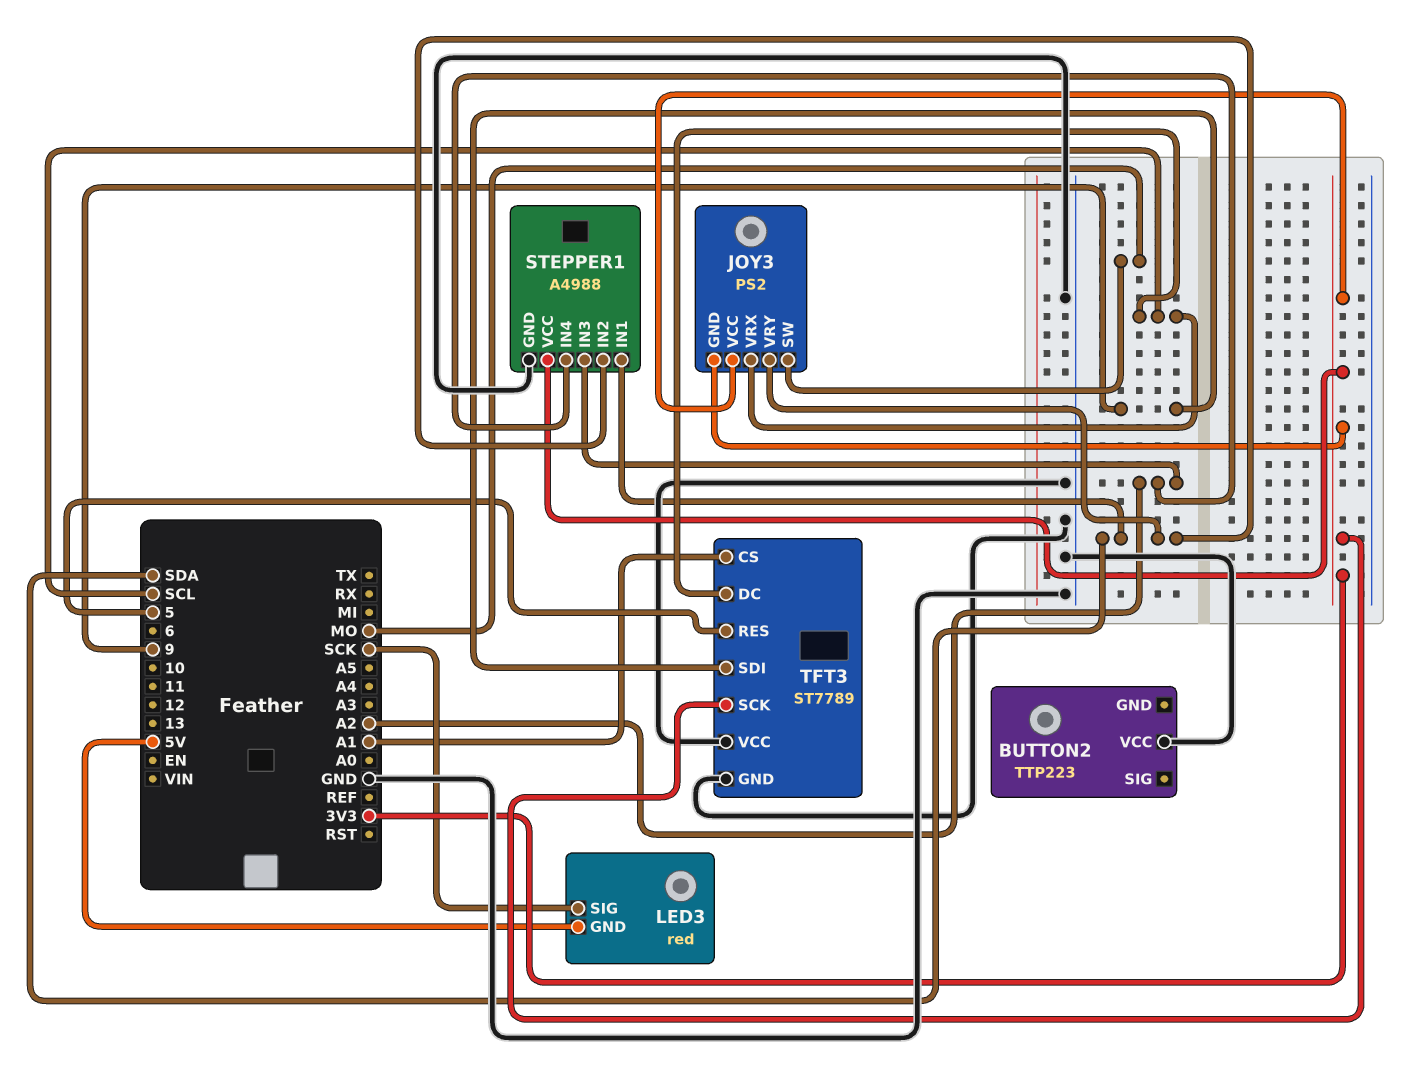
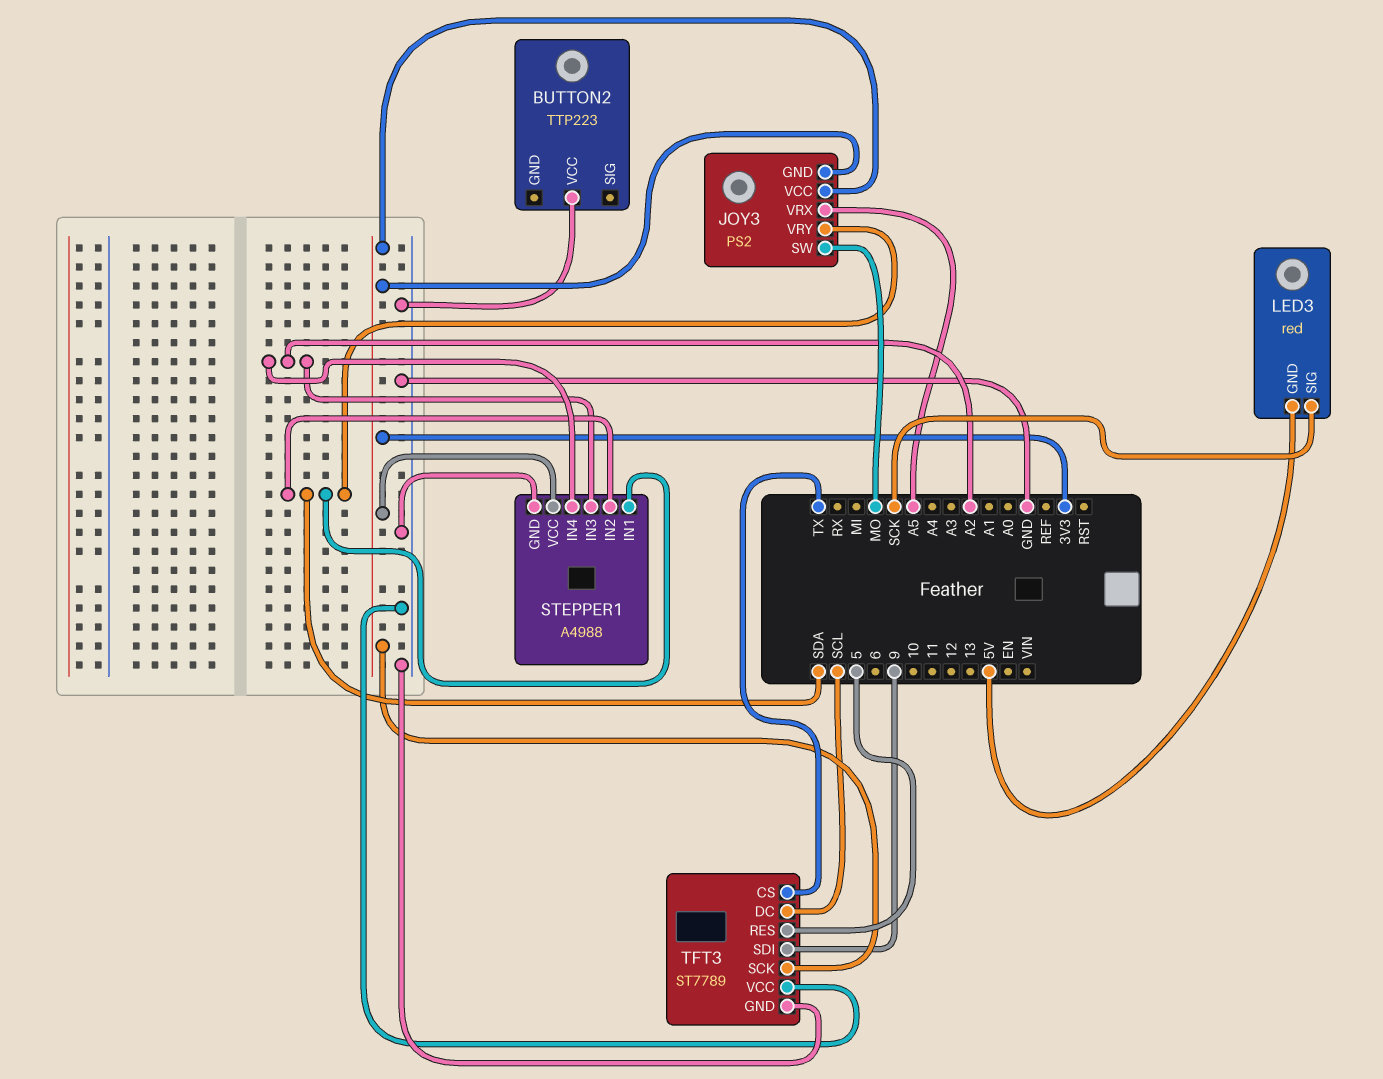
JOY3 pin VRX: SCL -> A5
TFT3 pin CS: A1 -> TX

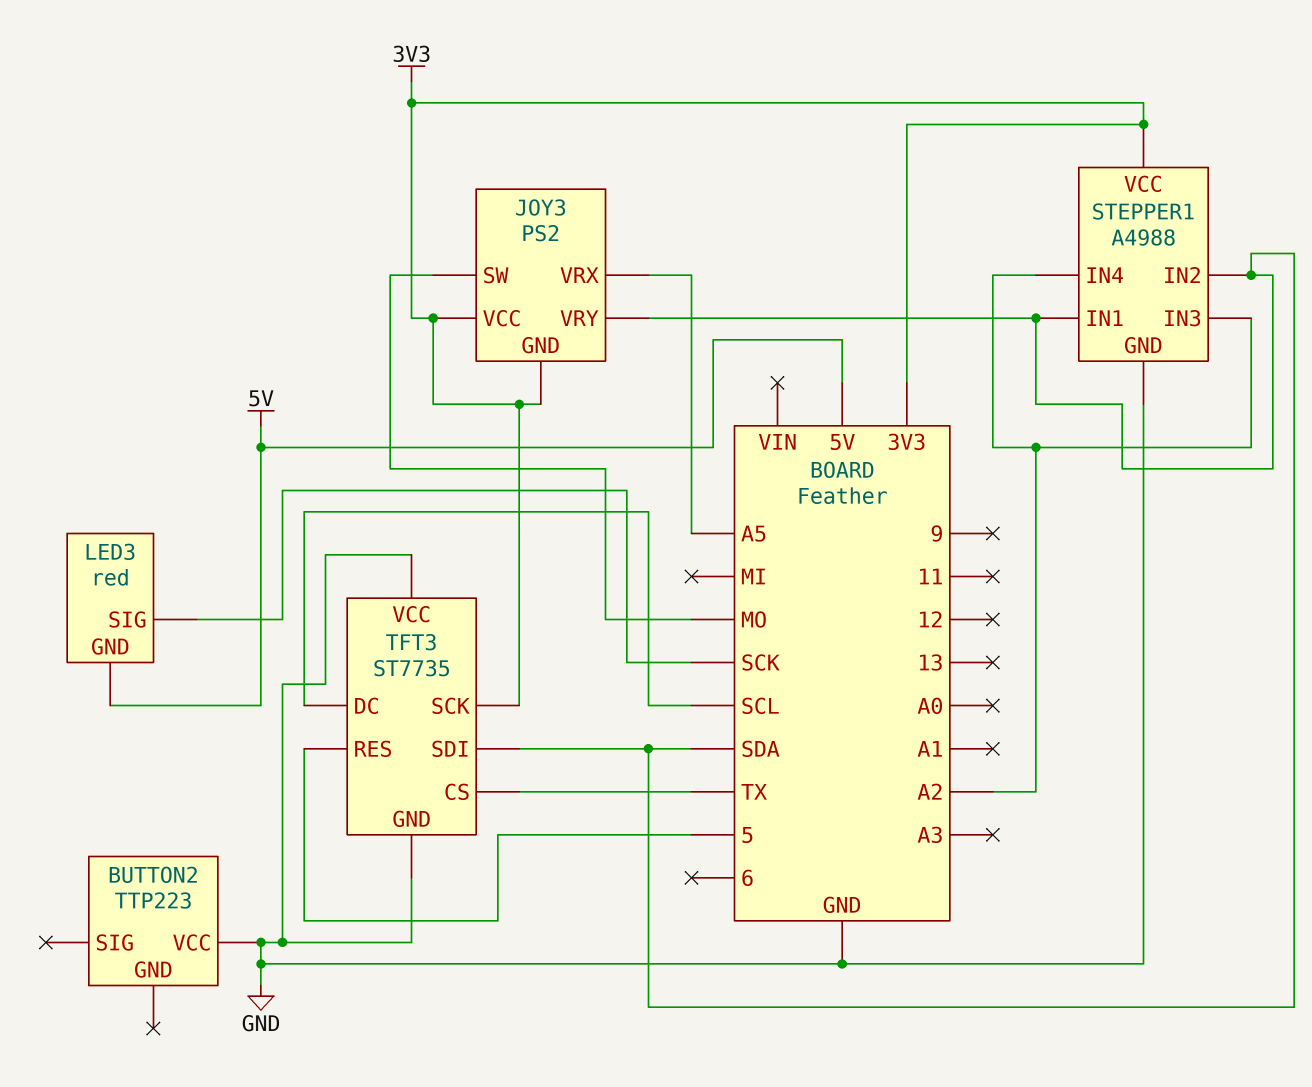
TFT3: ST7789 -> ST7735
TFT3 pin SDI: 9 -> SDA

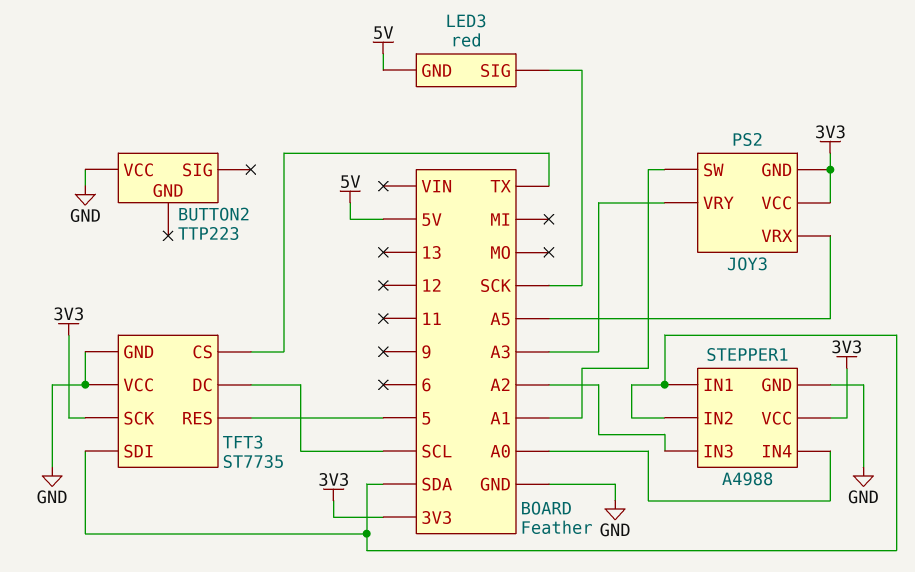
JOY3 pin SW: MO -> A1
JOY3 pin VRY: SDA -> A3
STEPPER1 pin IN4: A2 -> A0

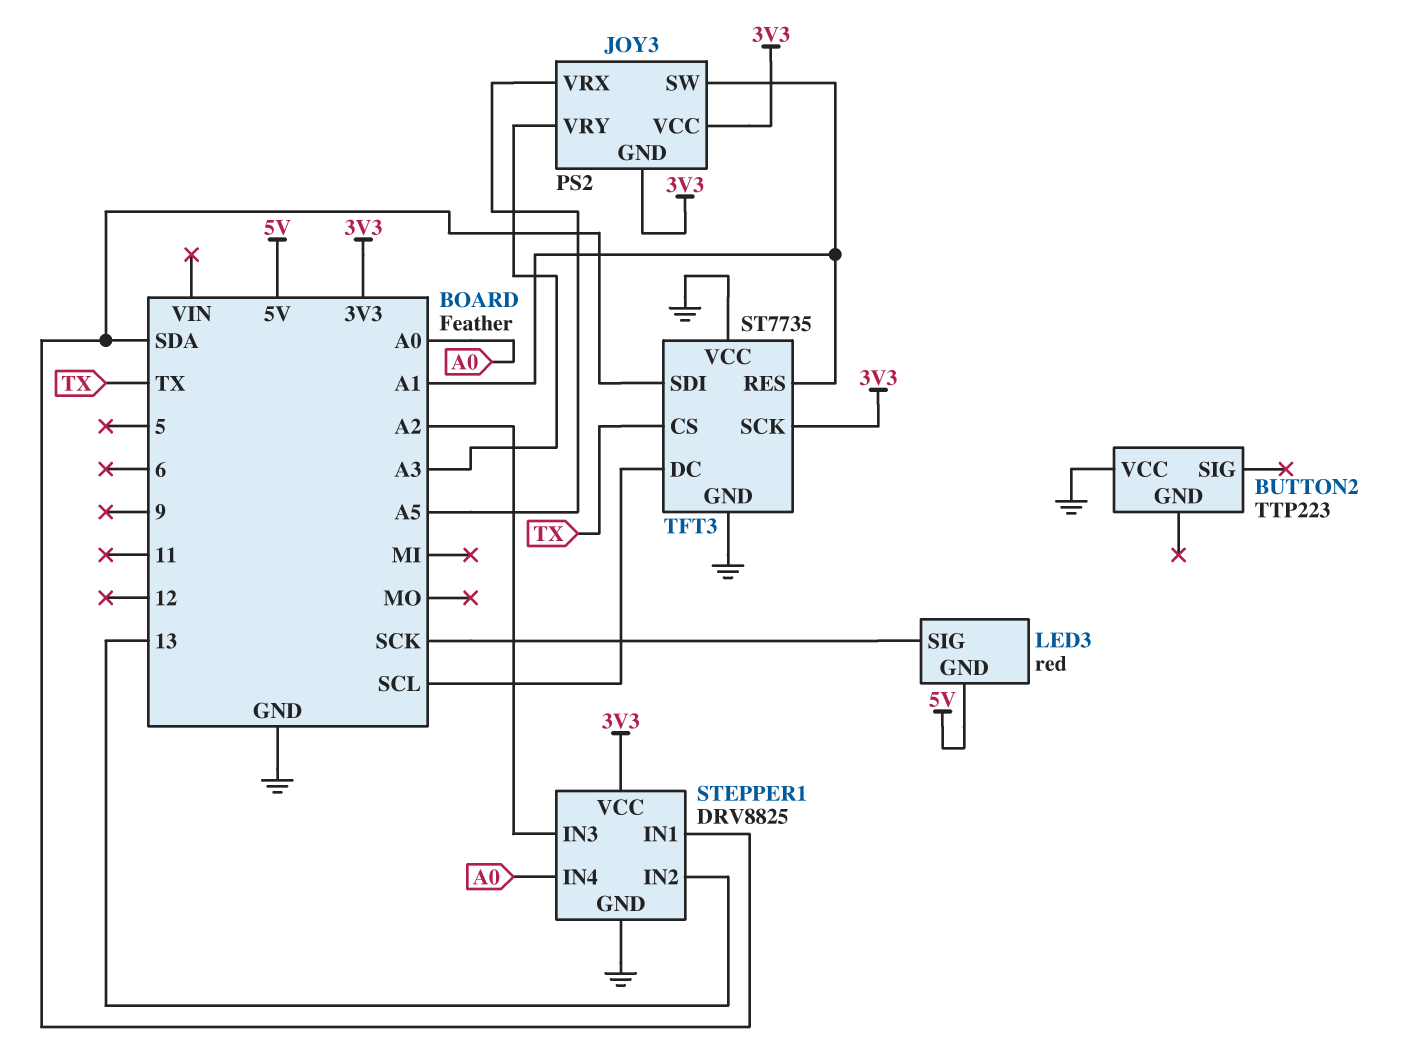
STEPPER1: A4988 -> DRV8825
STEPPER1 pin IN2: SDA -> 13
TFT3 pin RES: 5 -> A1

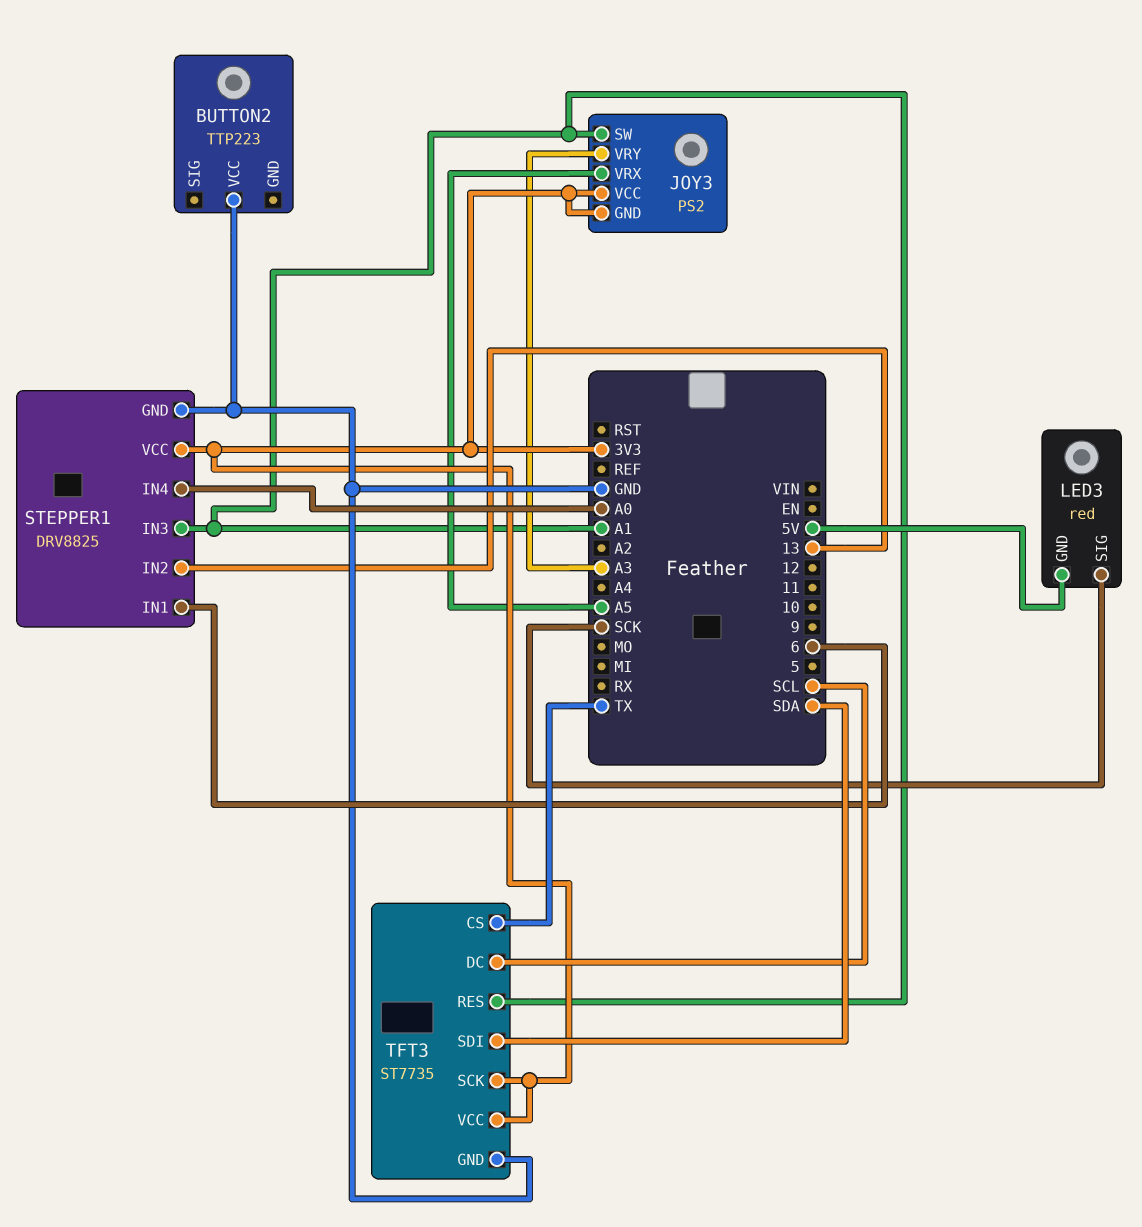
STEPPER1 pin IN1: SDA -> 6
STEPPER1 pin IN3: A2 -> A1
TFT3 pin VCC: GND -> 3V3

